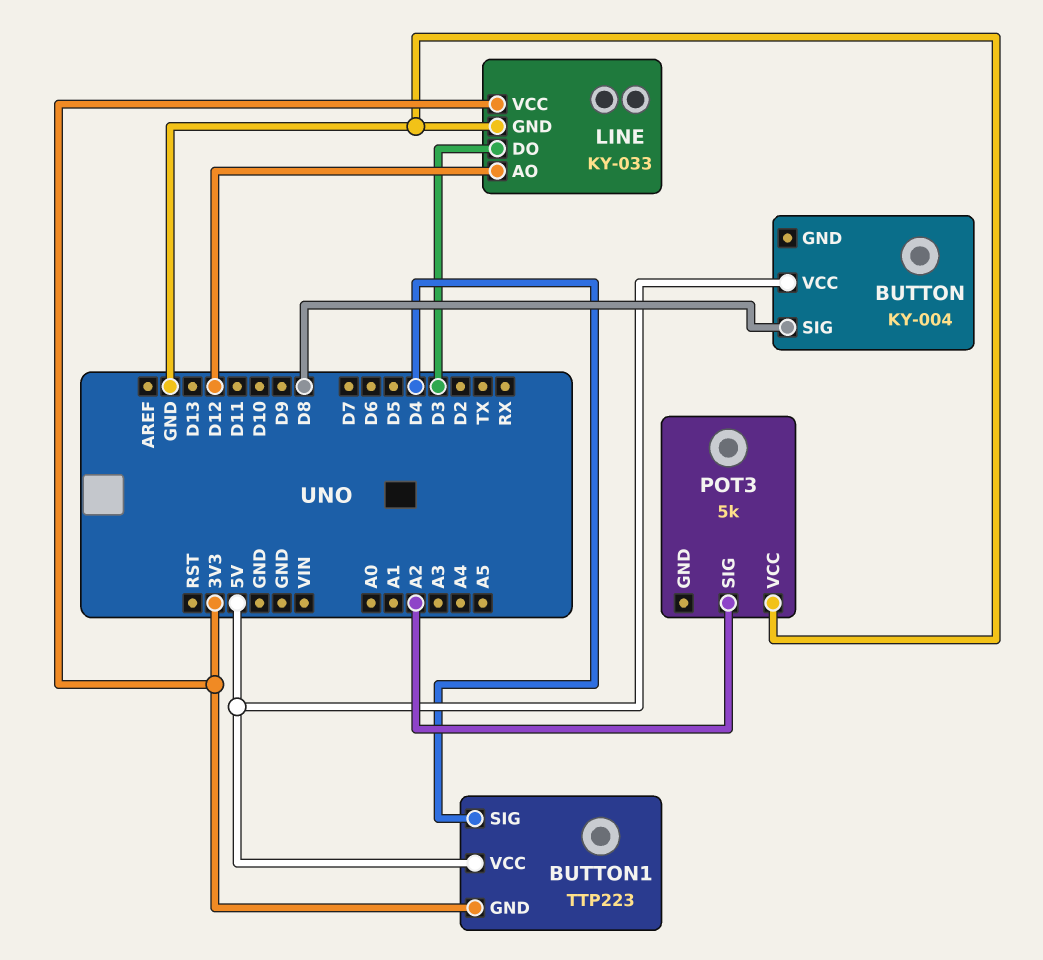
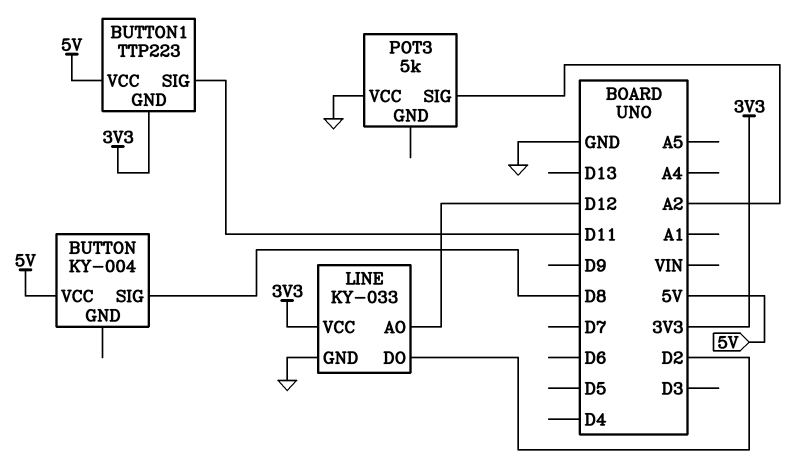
BUTTON1 pin SIG: D4 -> D11
LINE pin DO: D3 -> D2

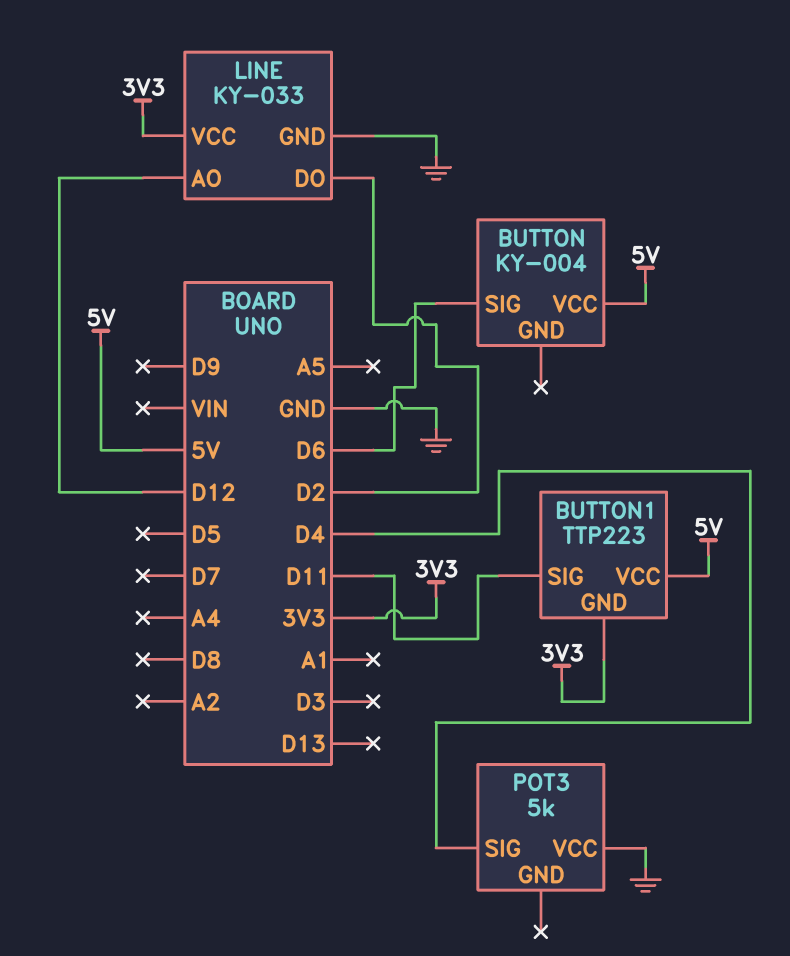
BUTTON pin SIG: D8 -> D6
POT3 pin SIG: A2 -> D4

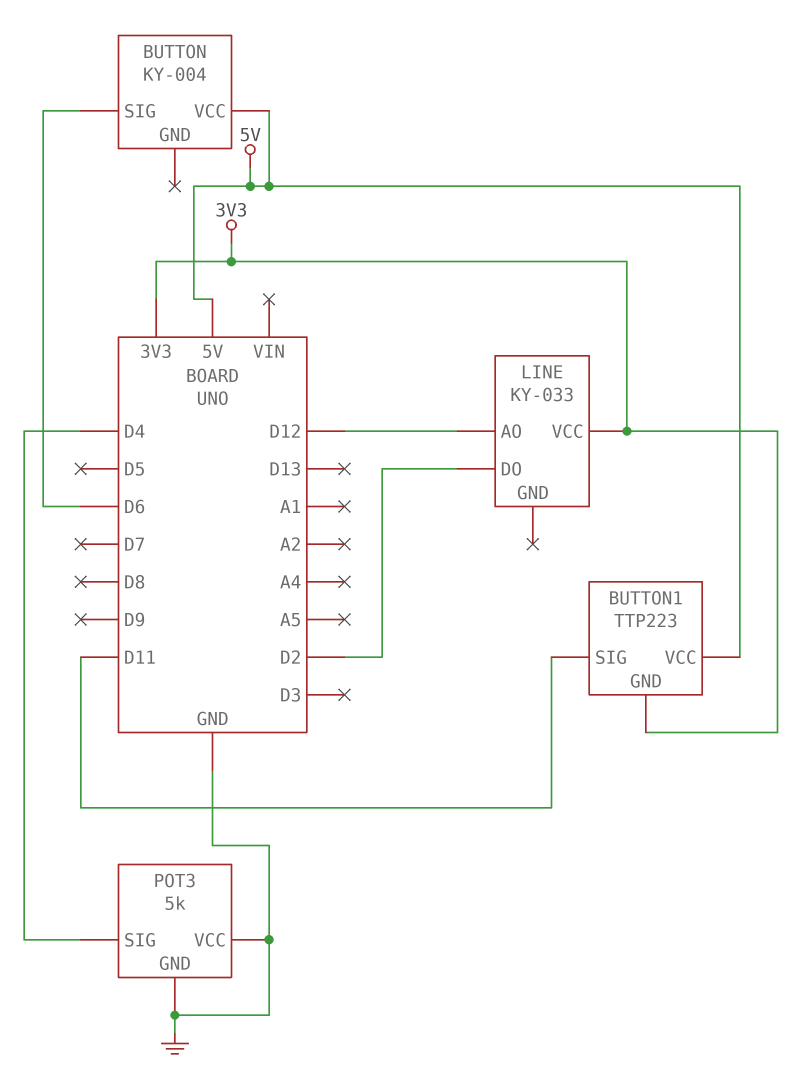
LINE pin GND: GND -> none
POT3 pin GND: none -> GND

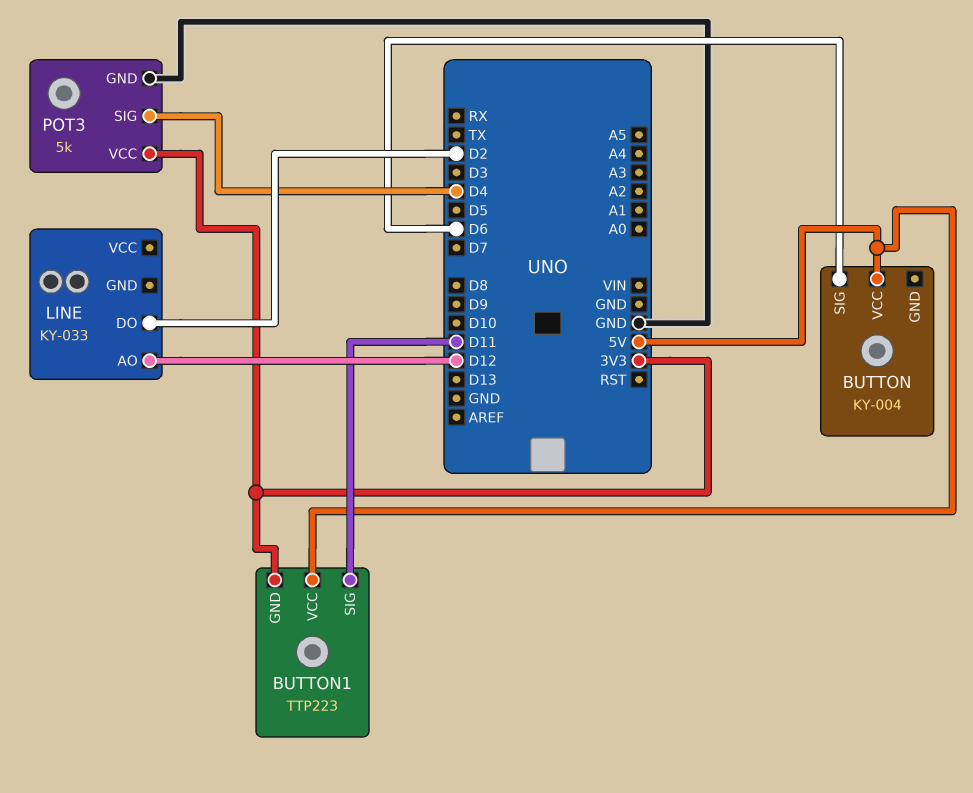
LINE pin VCC: 3V3 -> none
POT3 pin VCC: GND -> 3V3

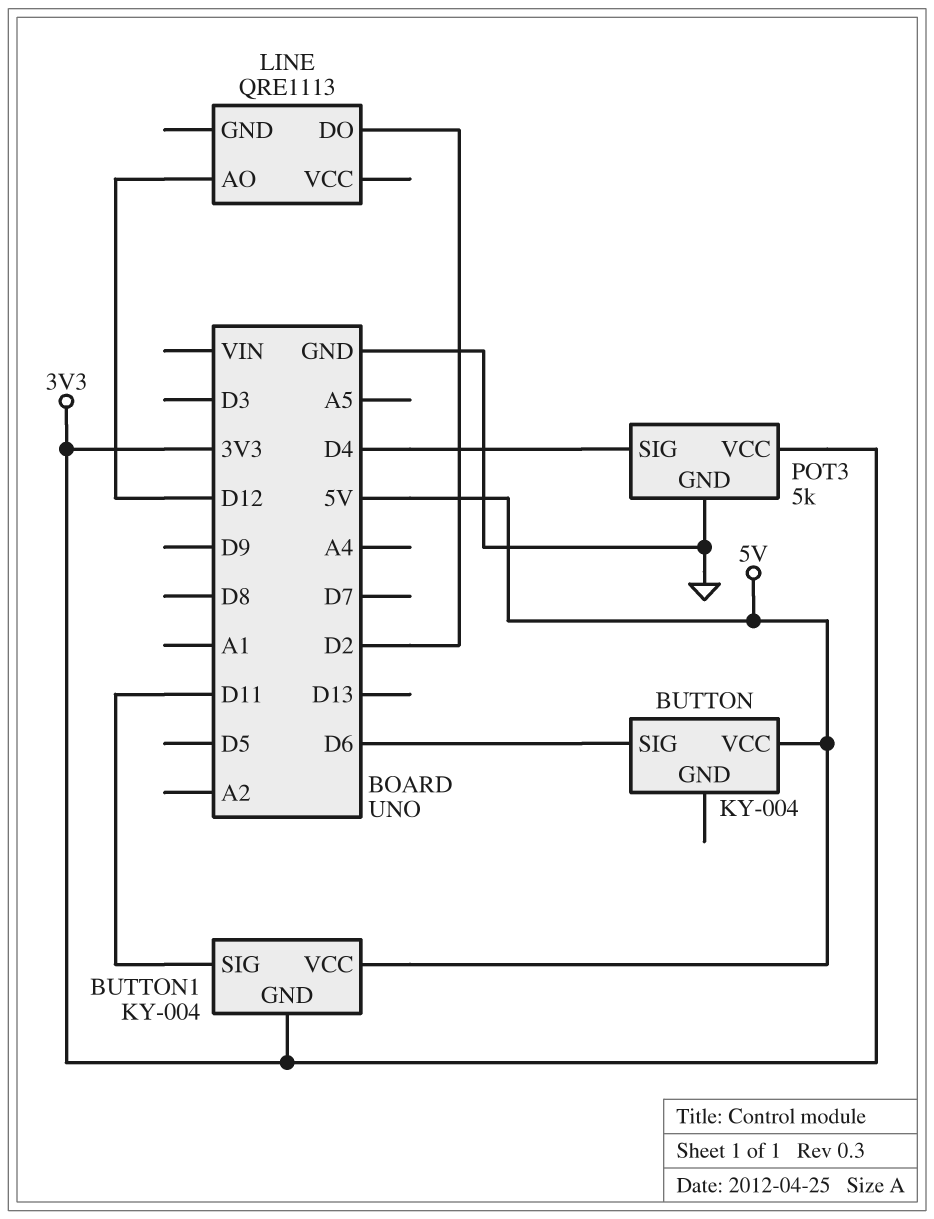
BUTTON1: TTP223 -> KY-004
LINE: KY-033 -> QRE1113

